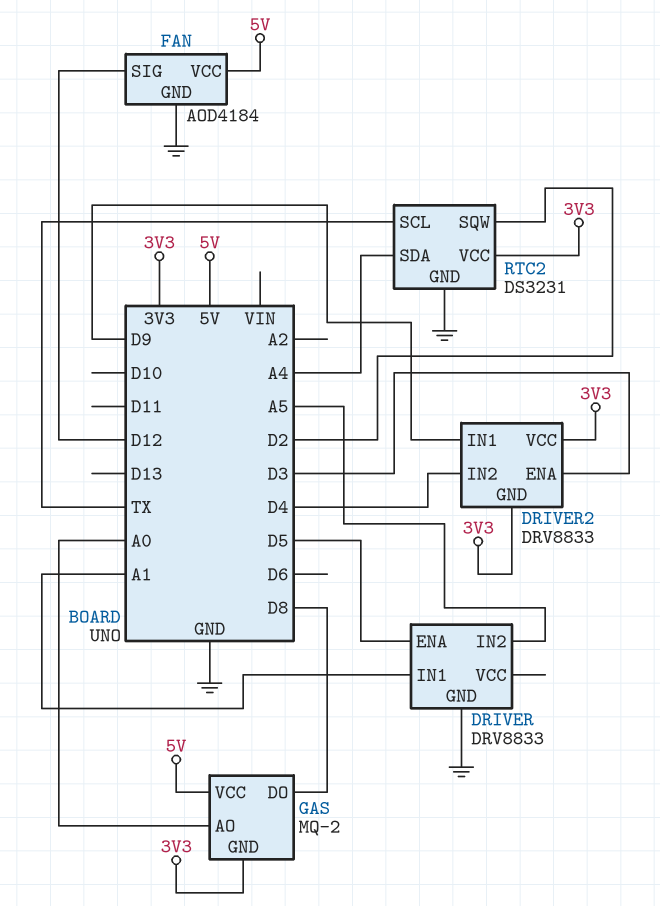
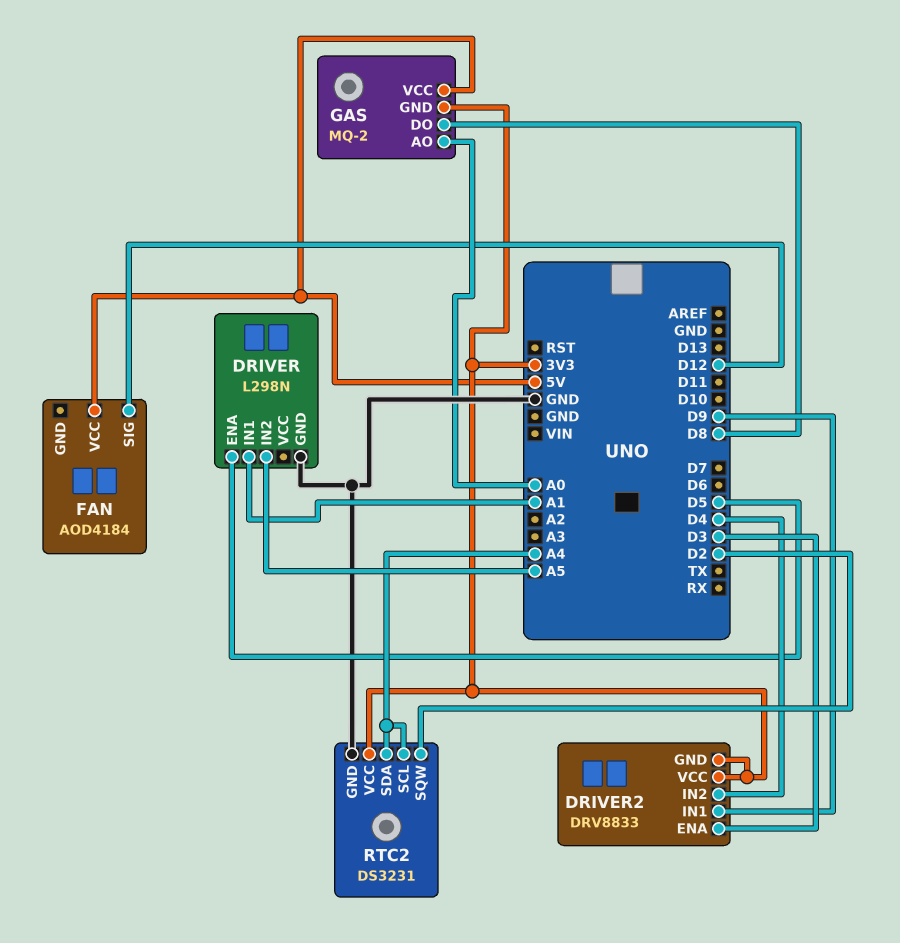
DRIVER: DRV8833 -> L298N
FAN pin GND: GND -> none
RTC2 pin SCL: TX -> A4

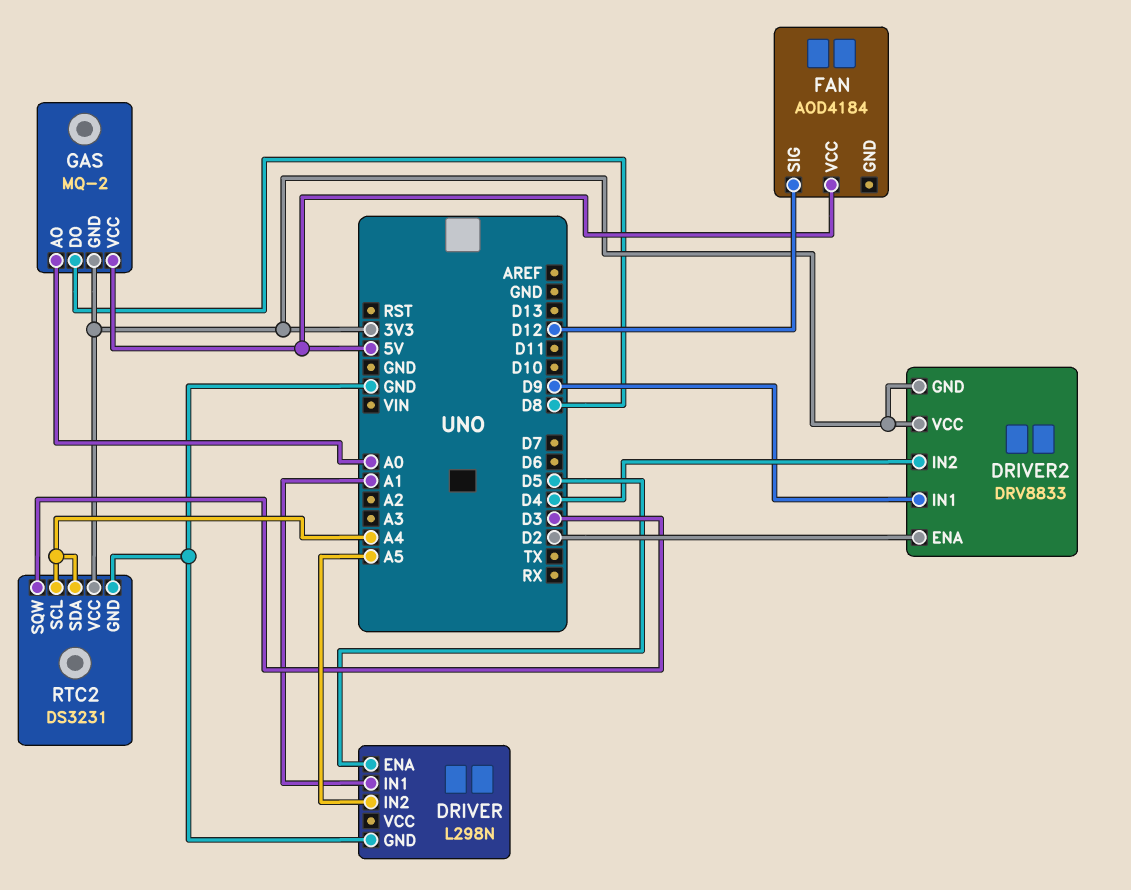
DRIVER2 pin ENA: D3 -> D2
RTC2 pin SQW: D2 -> D3

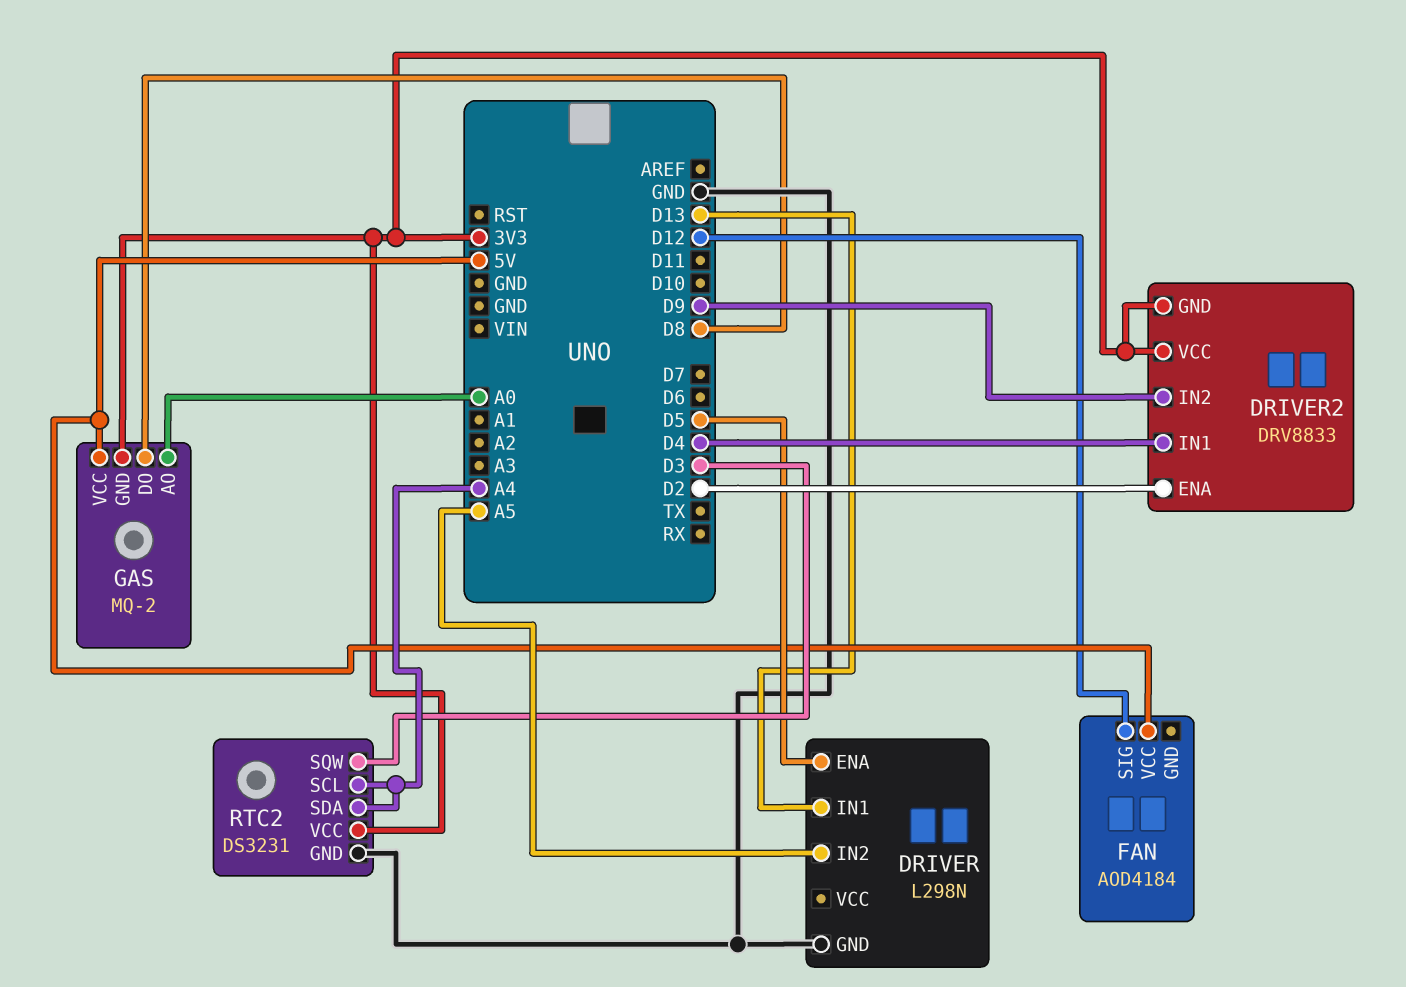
DRIVER pin IN1: A1 -> D13
DRIVER2 pin IN1: D9 -> D4
DRIVER2 pin IN2: D4 -> D9

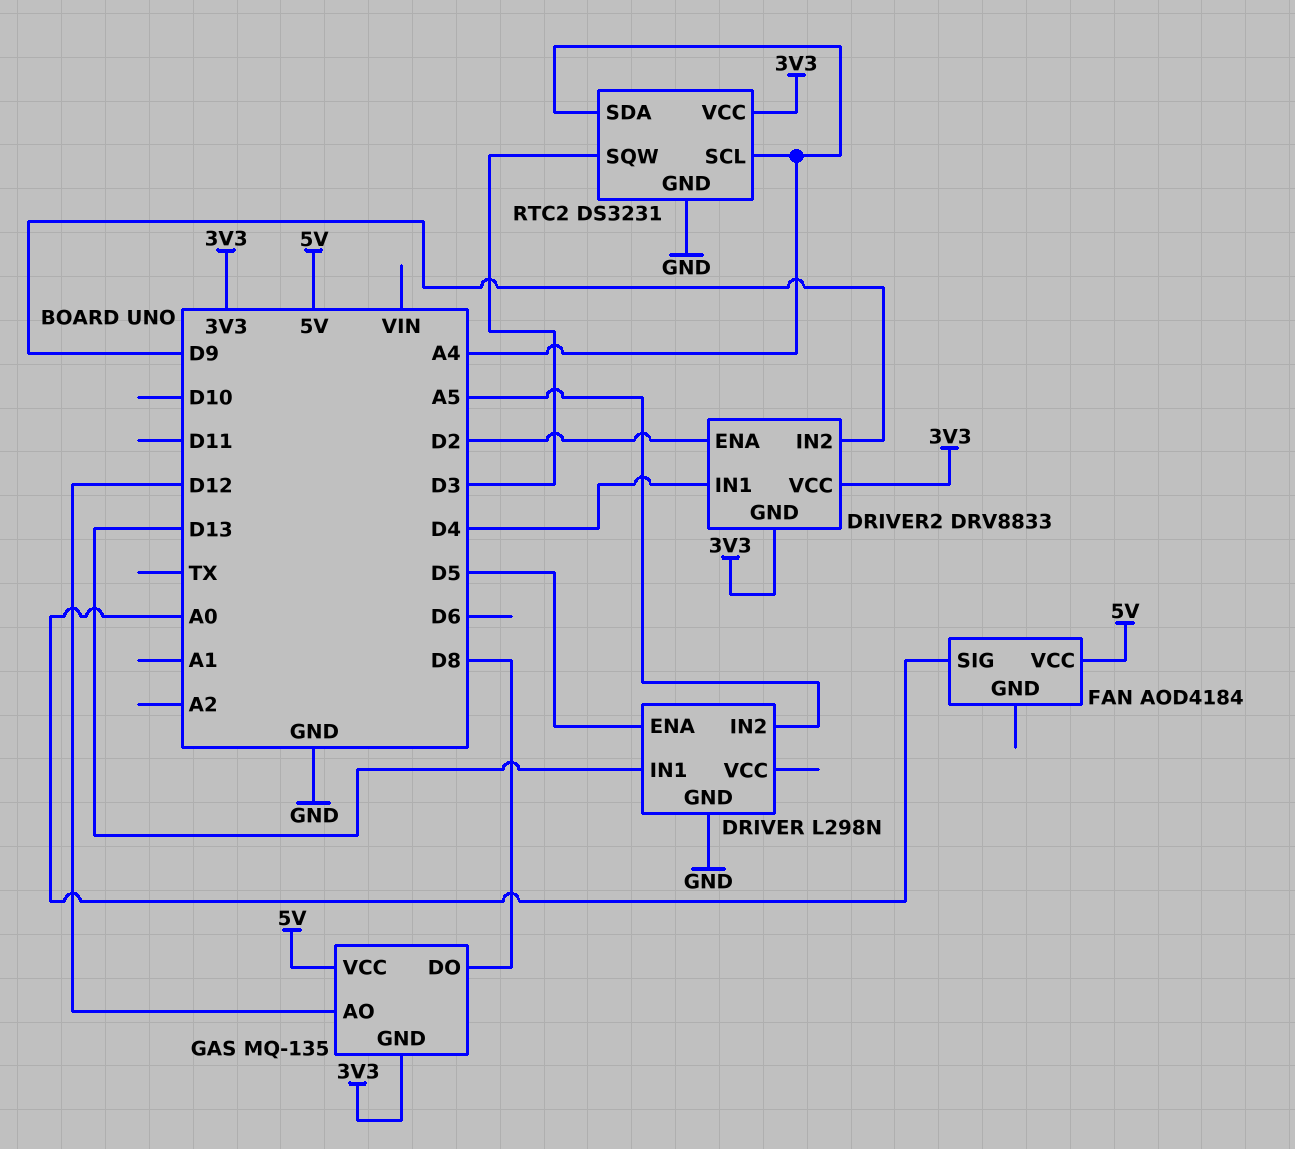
FAN pin SIG: D12 -> A0
GAS: MQ-2 -> MQ-135
GAS pin AO: A0 -> D12

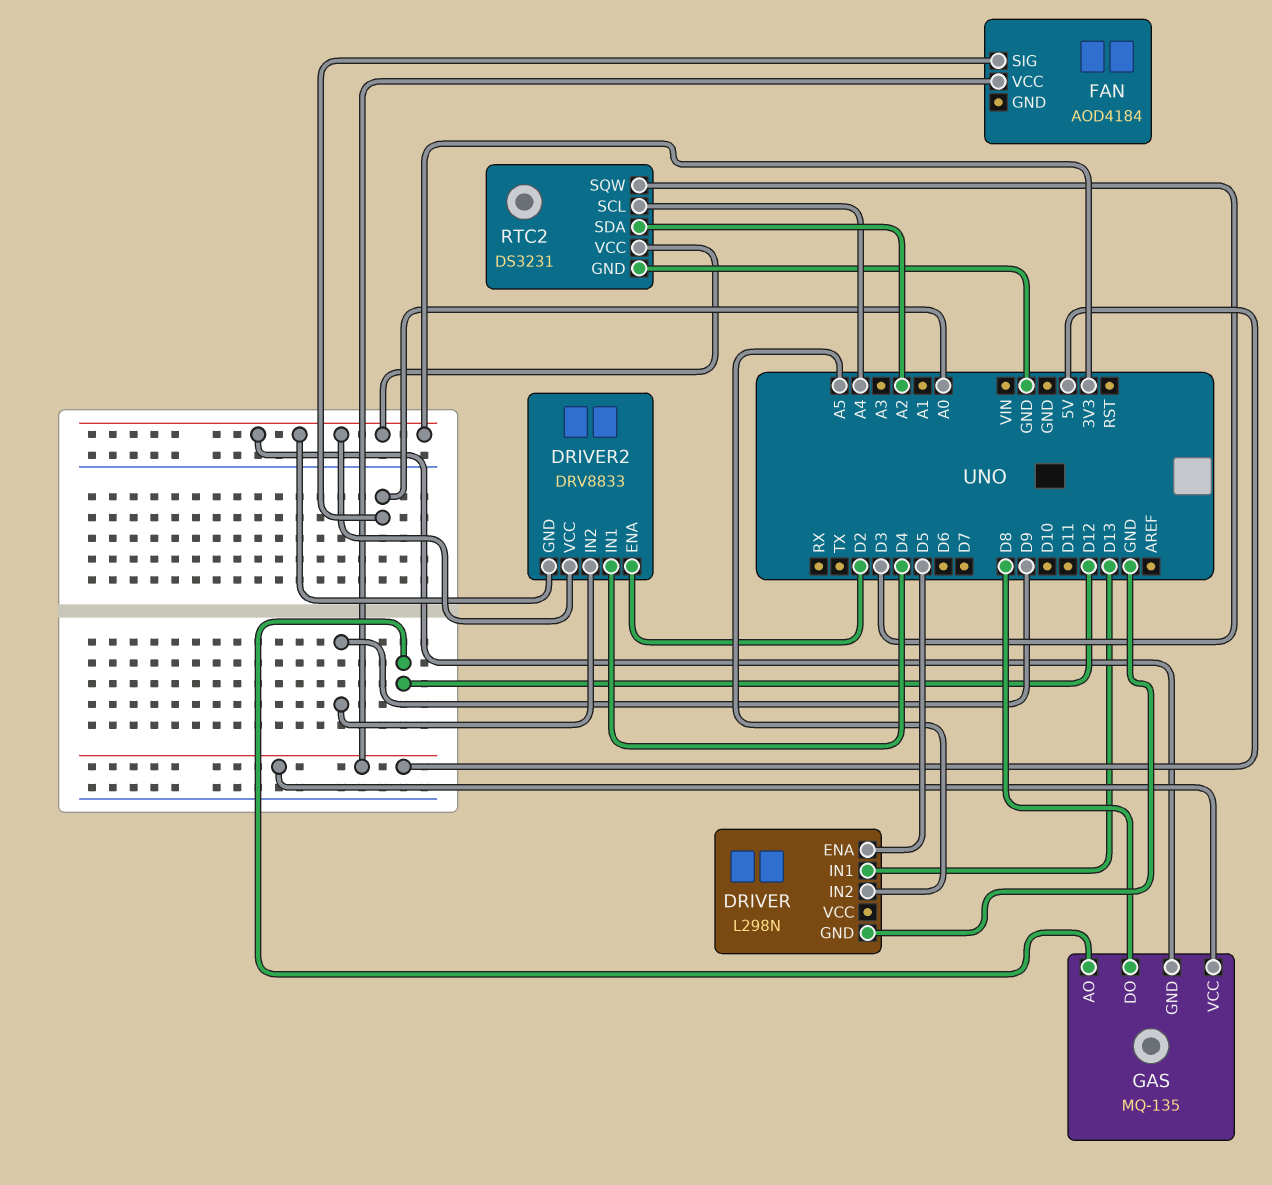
RTC2 pin SDA: A4 -> A2

